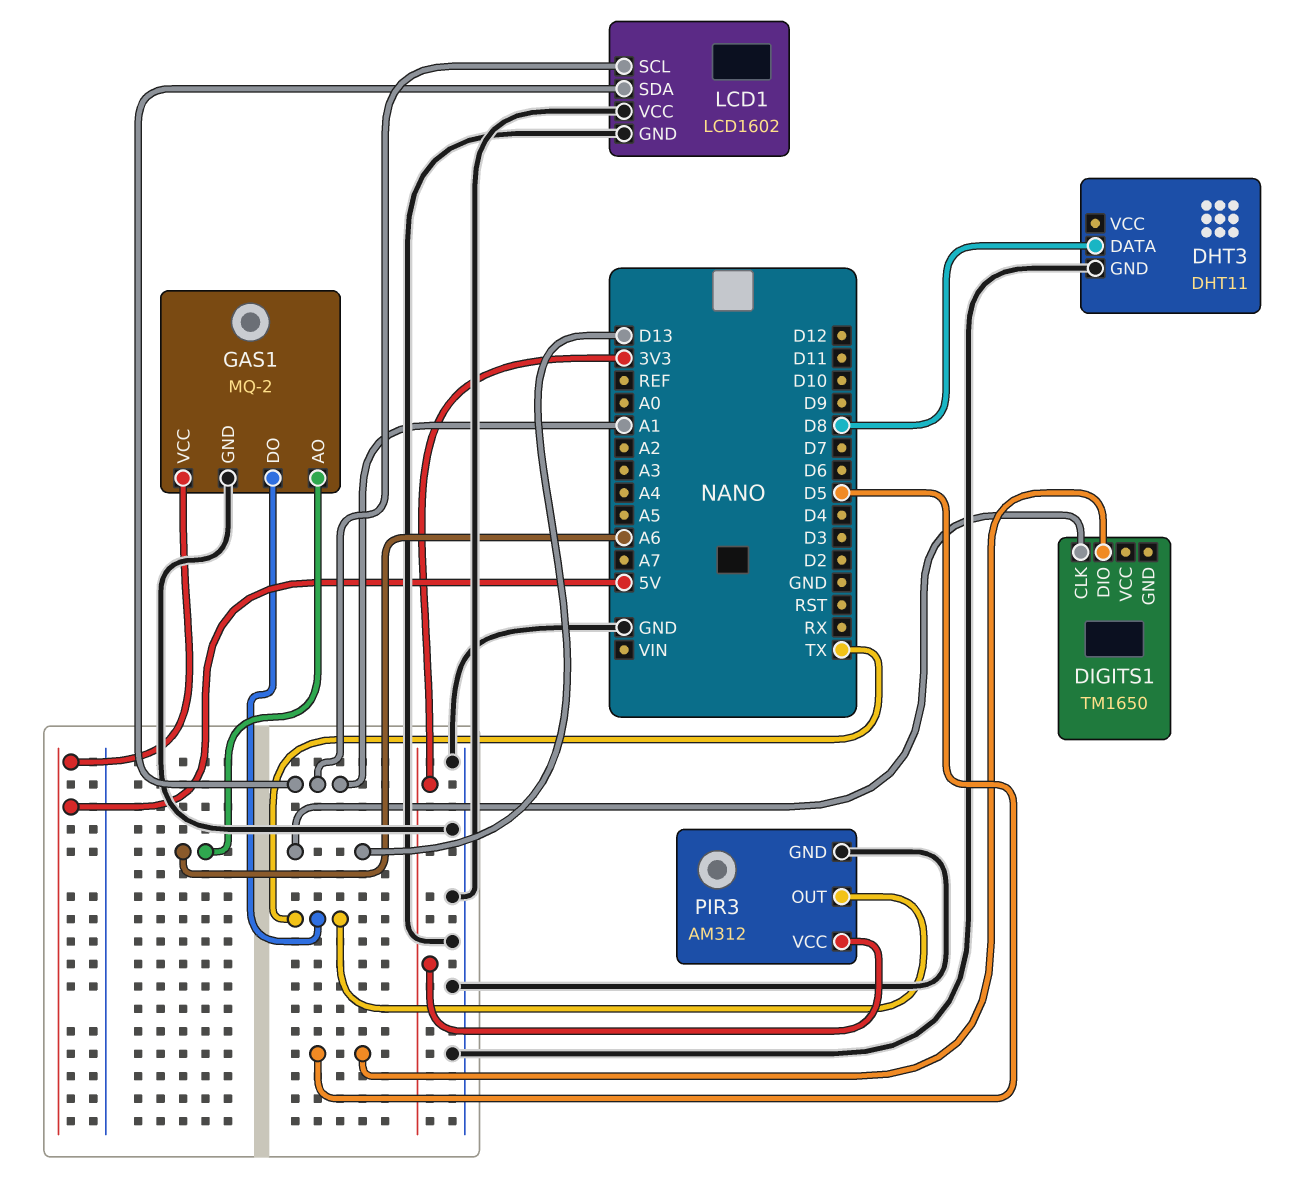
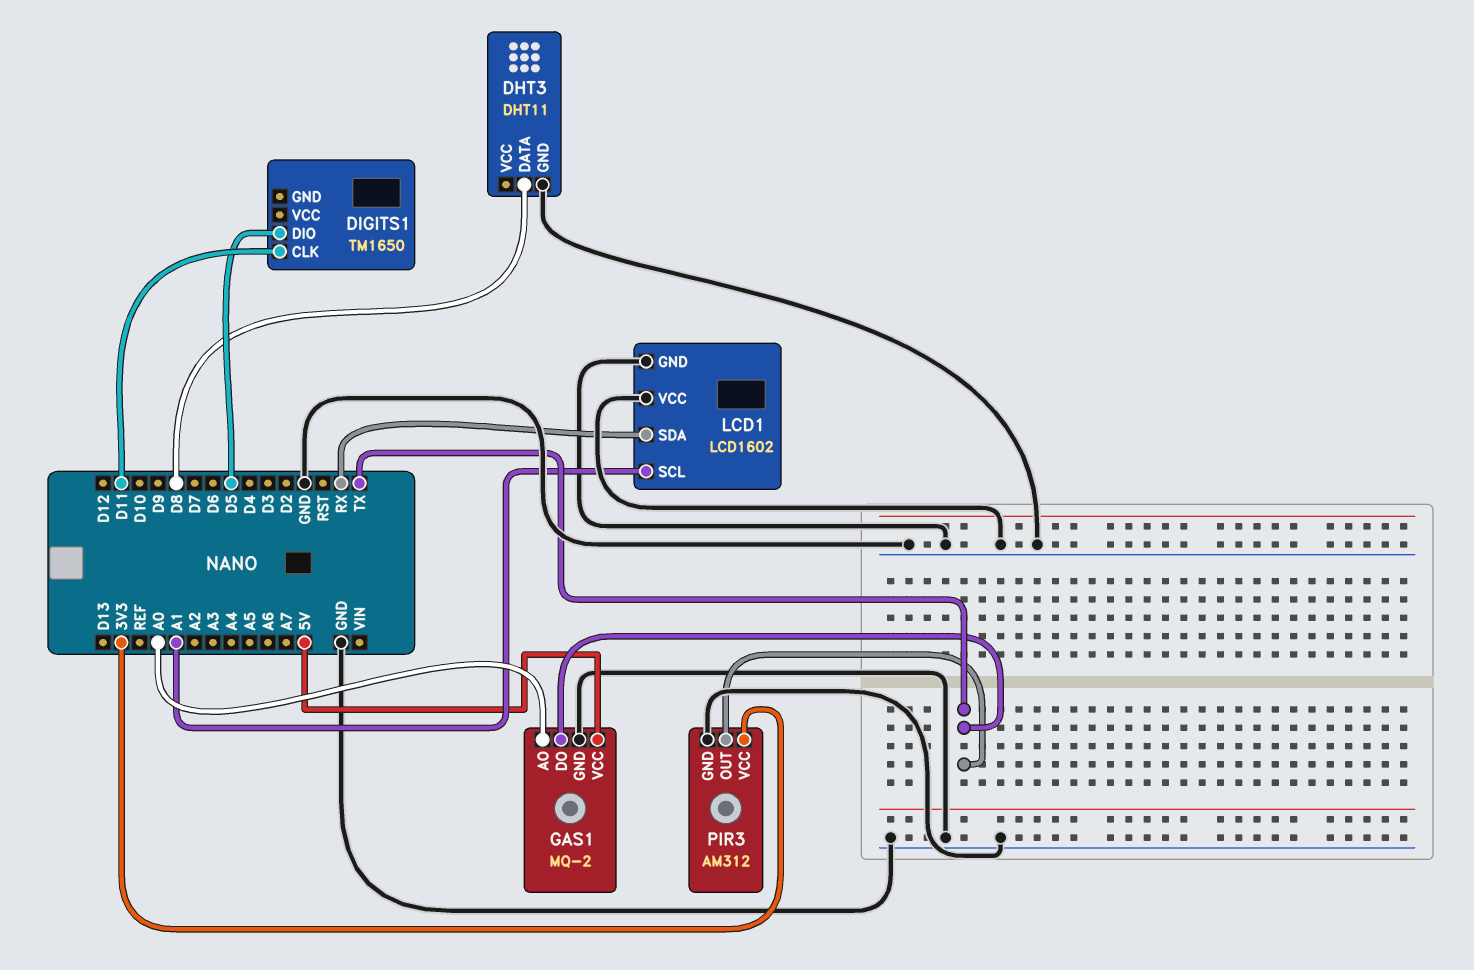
DIGITS1 pin CLK: D13 -> D11
GAS1 pin AO: A6 -> A0
LCD1 pin SDA: A1 -> RX

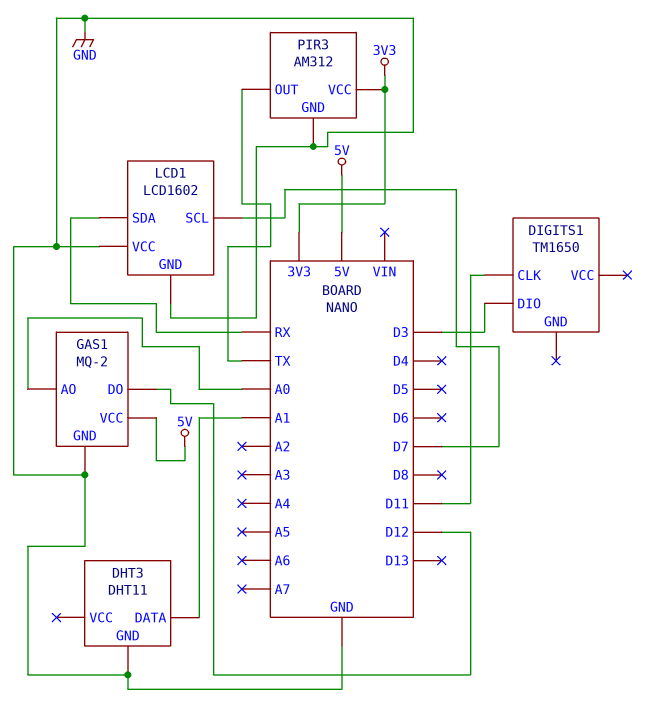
DHT3 pin DATA: D8 -> A1
DIGITS1 pin DIO: D5 -> D3
GAS1 pin DO: TX -> D12
LCD1 pin SCL: A1 -> D7

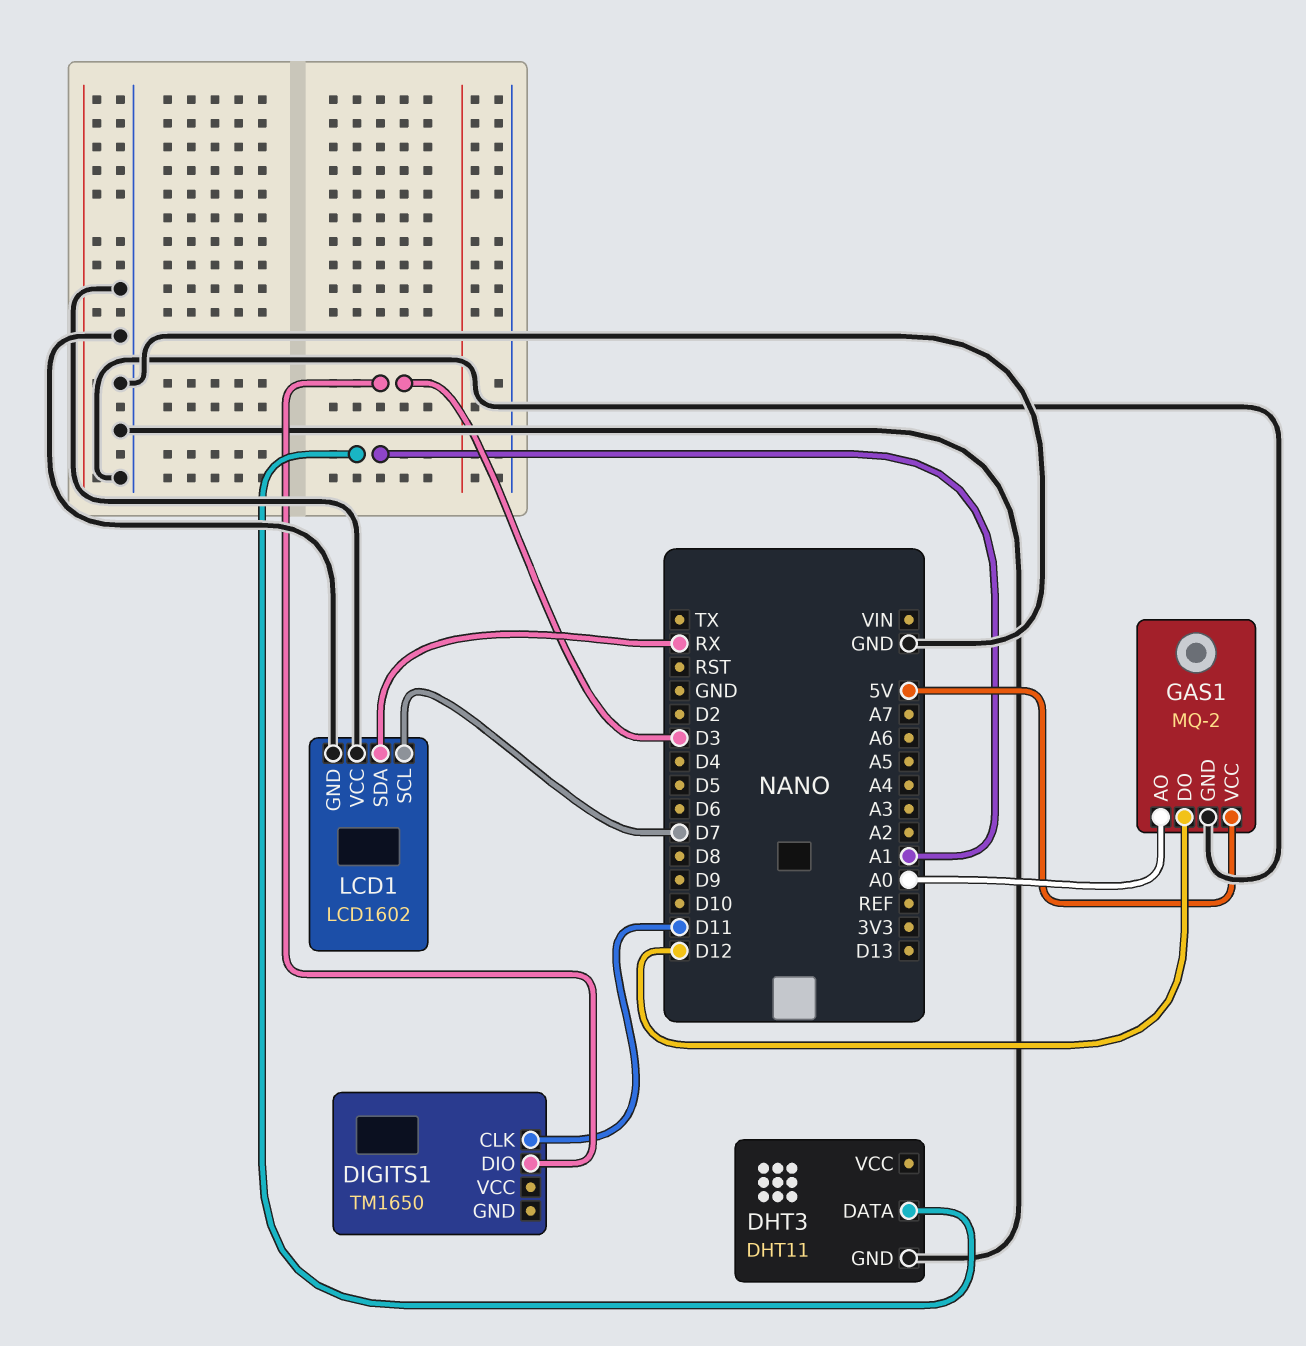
PIR3: AM312 -> none
PIR3 pin GND: GND -> none
PIR3 pin OUT: TX -> none
PIR3 pin VCC: 3V3 -> none

